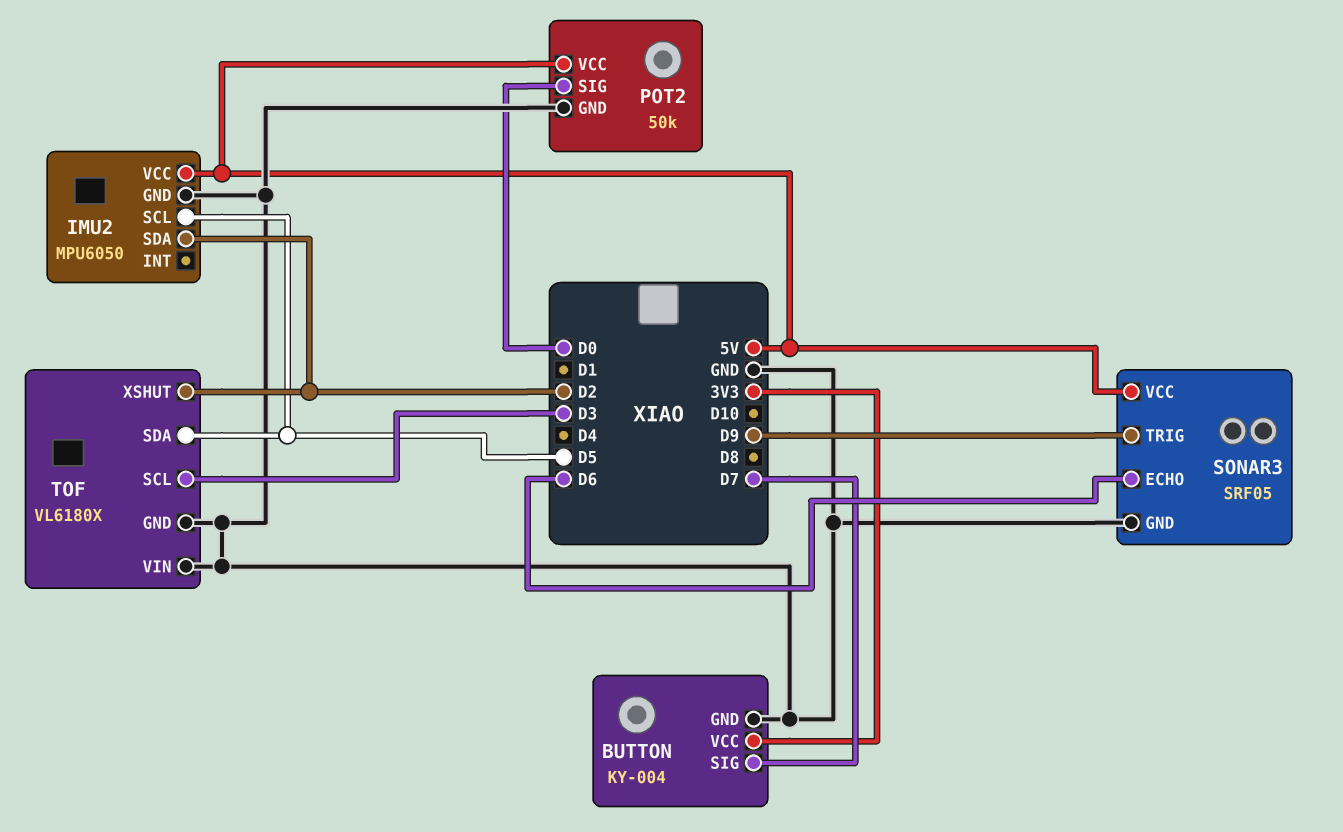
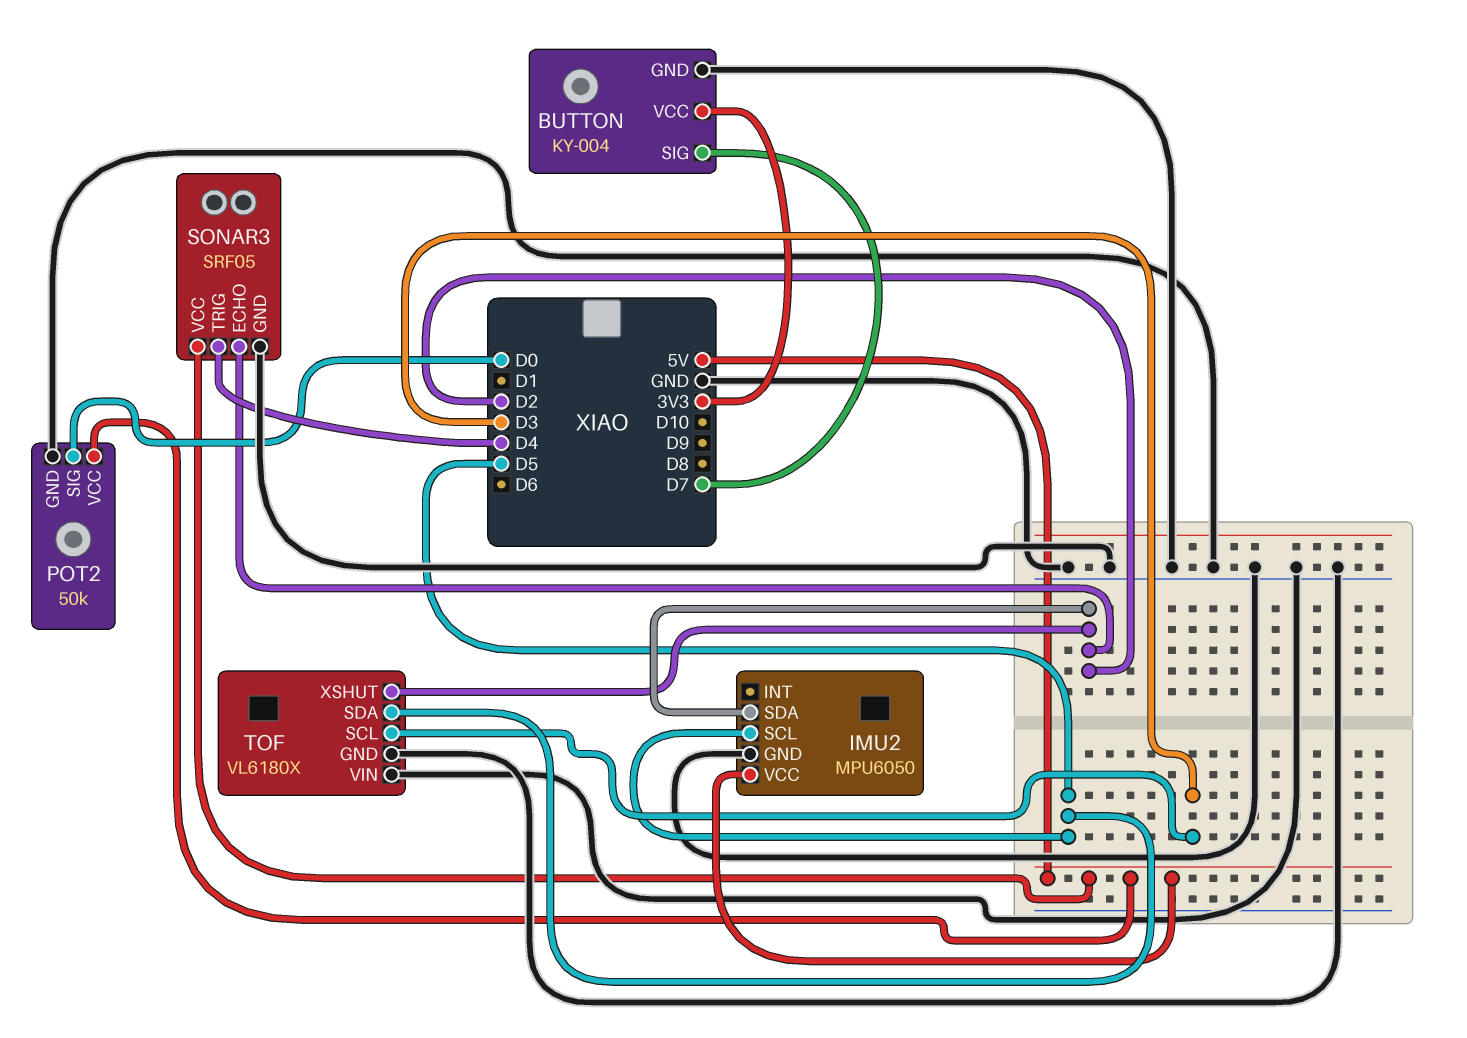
SONAR3 pin ECHO: D6 -> D2
SONAR3 pin TRIG: D9 -> D4

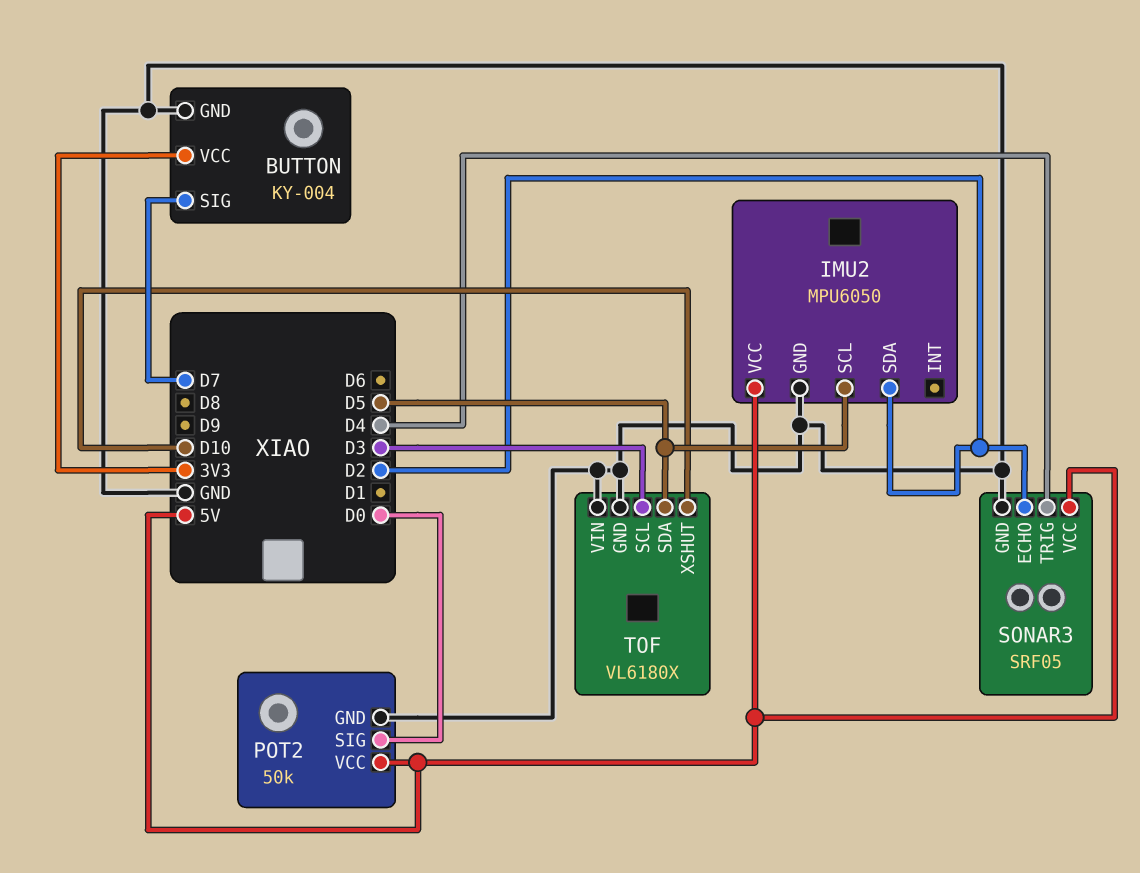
TOF pin XSHUT: D2 -> D10

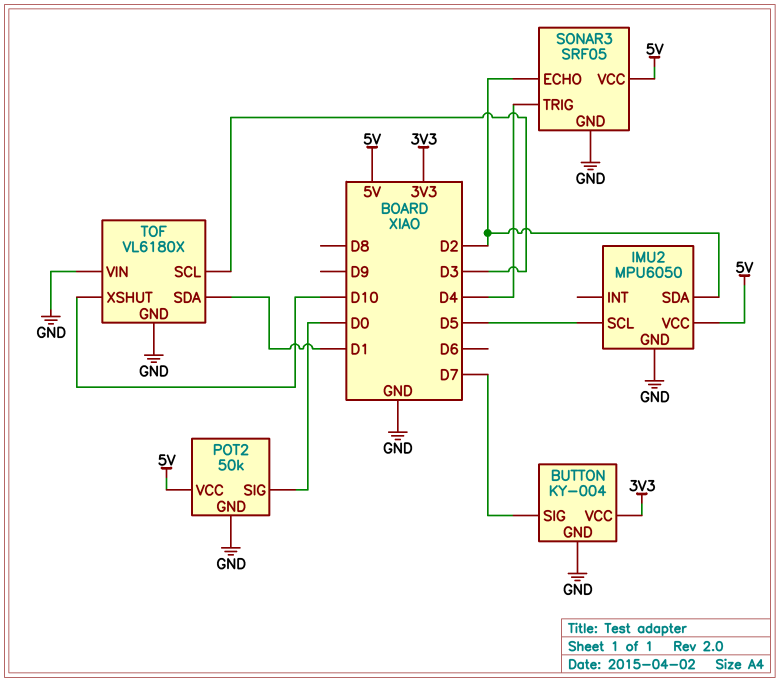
TOF pin SDA: D5 -> D1

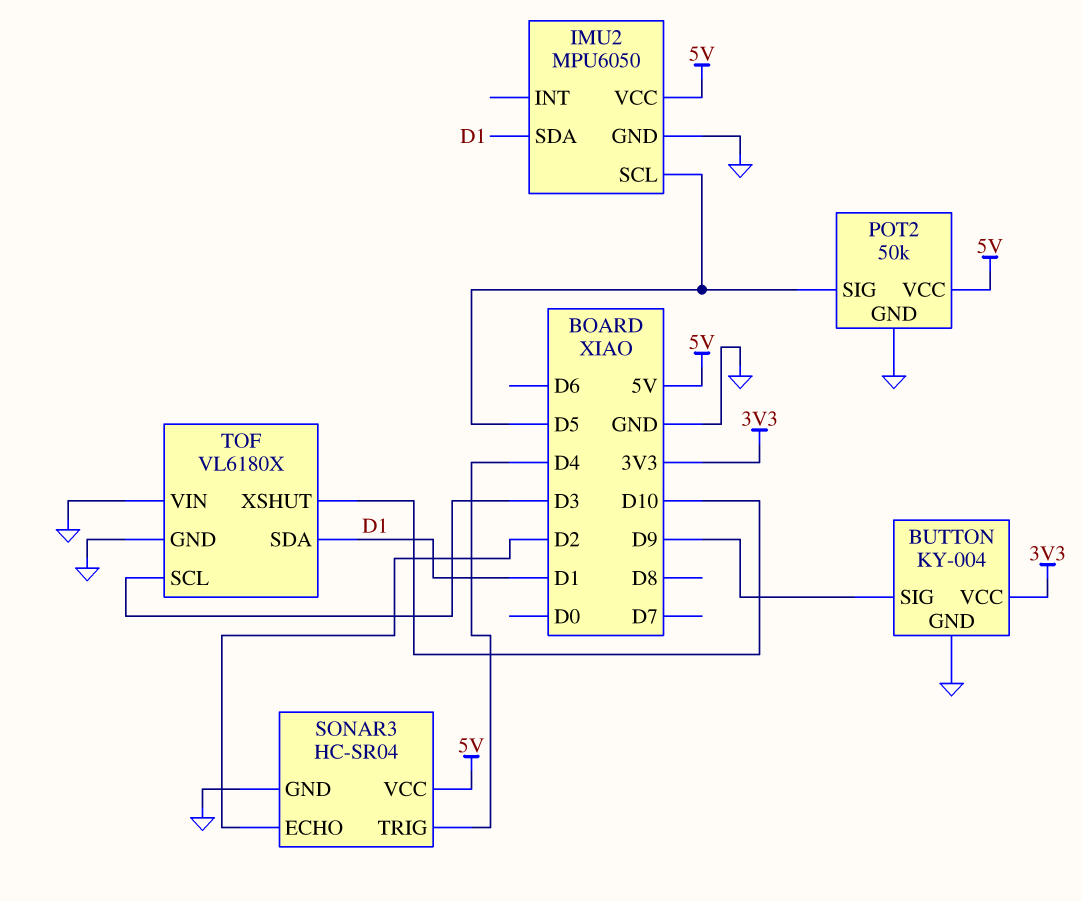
BUTTON pin SIG: D7 -> D9
IMU2 pin SDA: D2 -> D1
POT2 pin SIG: D0 -> D5
SONAR3: SRF05 -> HC-SR04

